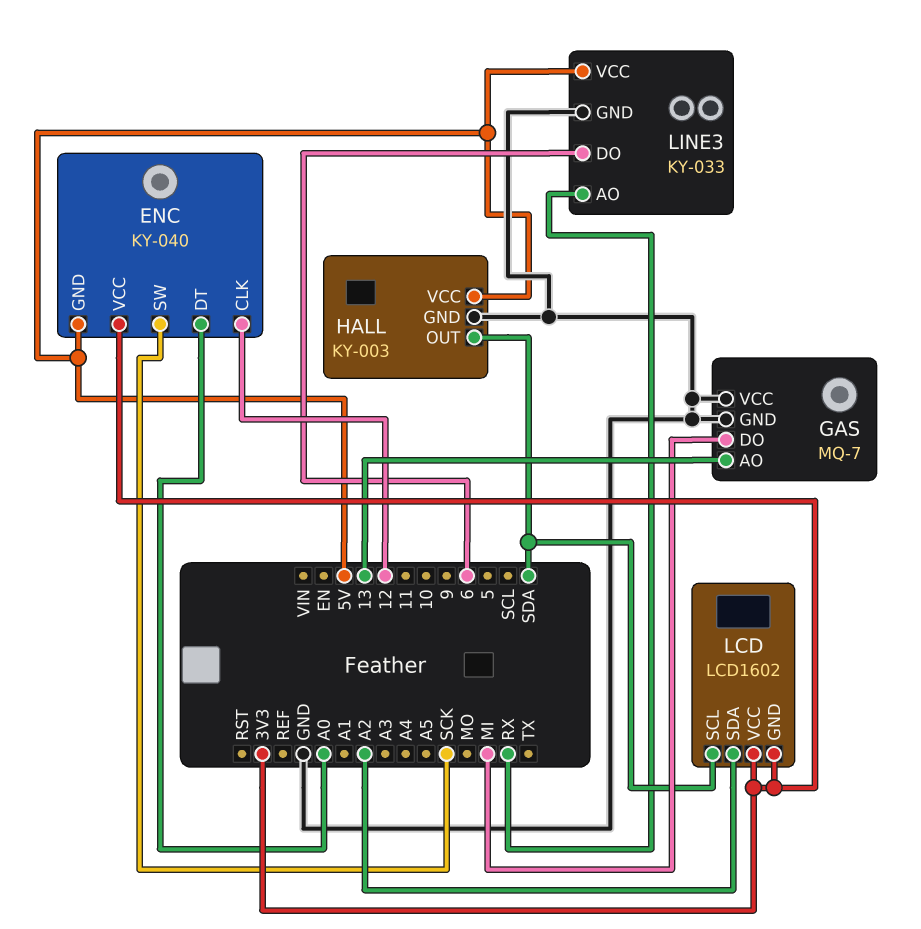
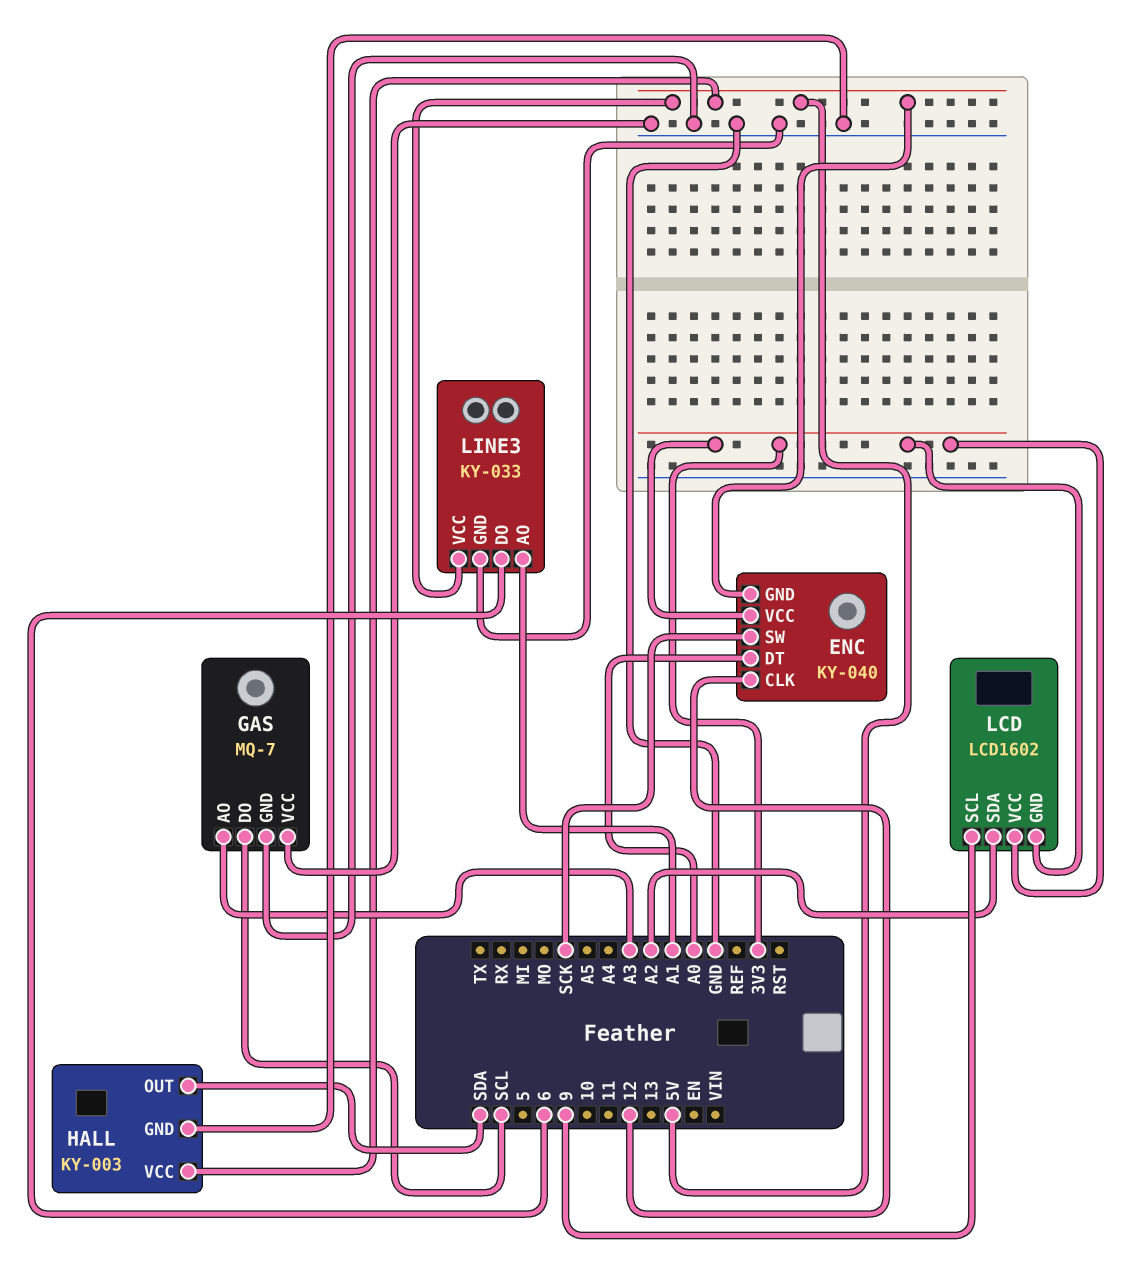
GAS pin AO: 13 -> A3
GAS pin DO: MI -> SCL
LCD pin SCL: SDA -> 9
LINE3 pin AO: RX -> A1

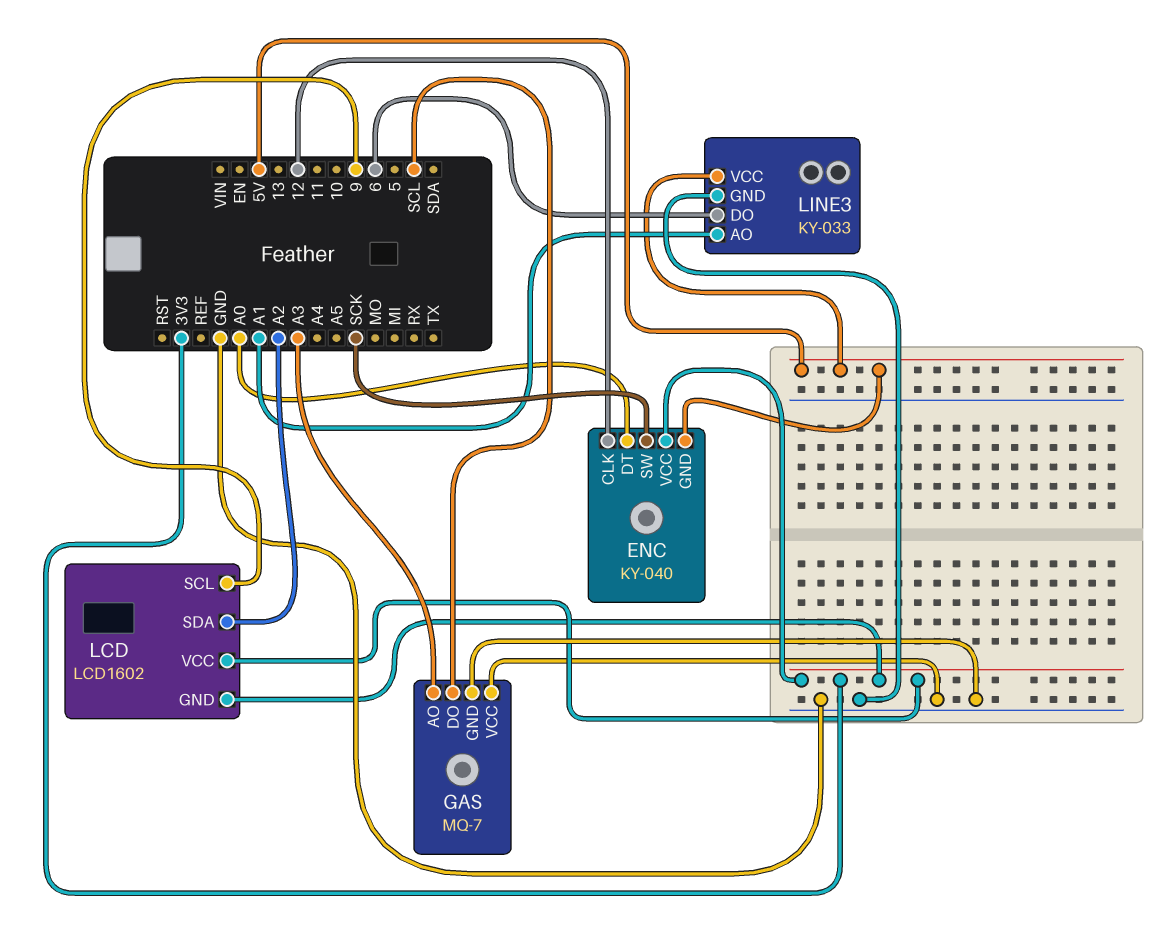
HALL: KY-003 -> none
HALL pin GND: GND -> none
HALL pin OUT: SDA -> none
HALL pin VCC: 5V -> none

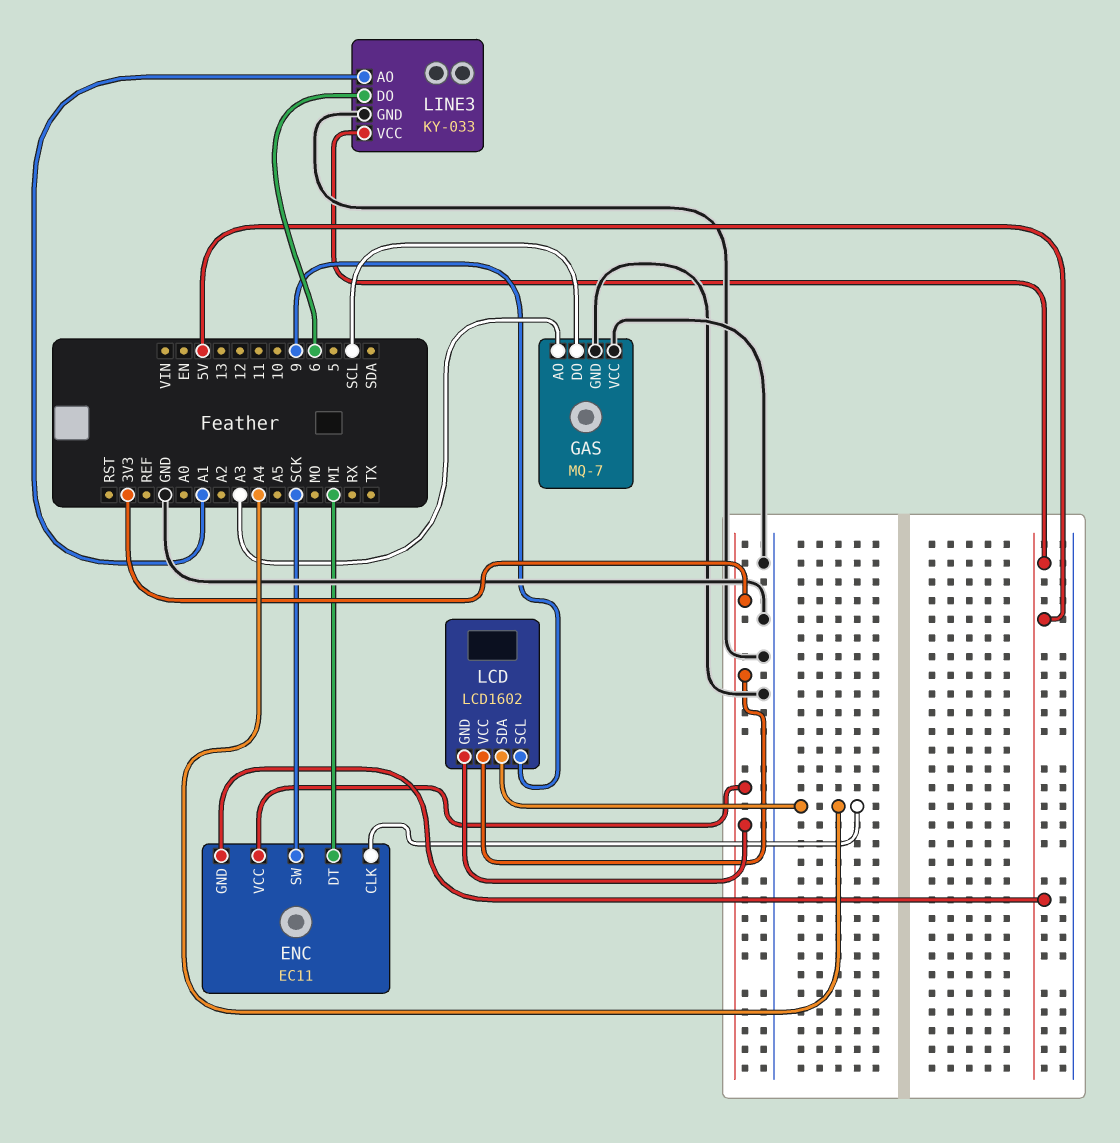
ENC: KY-040 -> EC11
ENC pin CLK: 12 -> A4
ENC pin DT: A0 -> MI
LCD pin SDA: A2 -> A4

